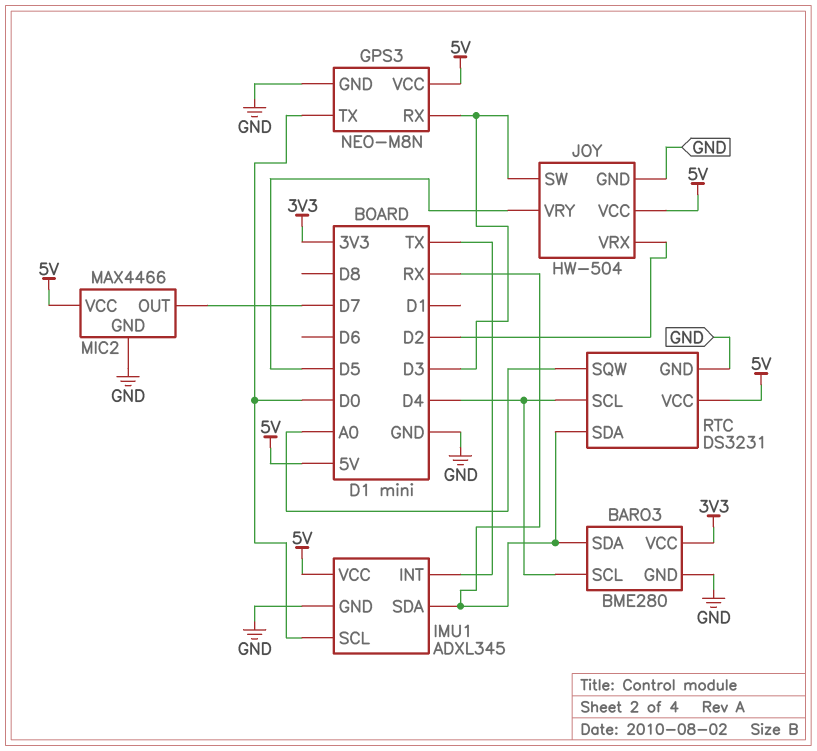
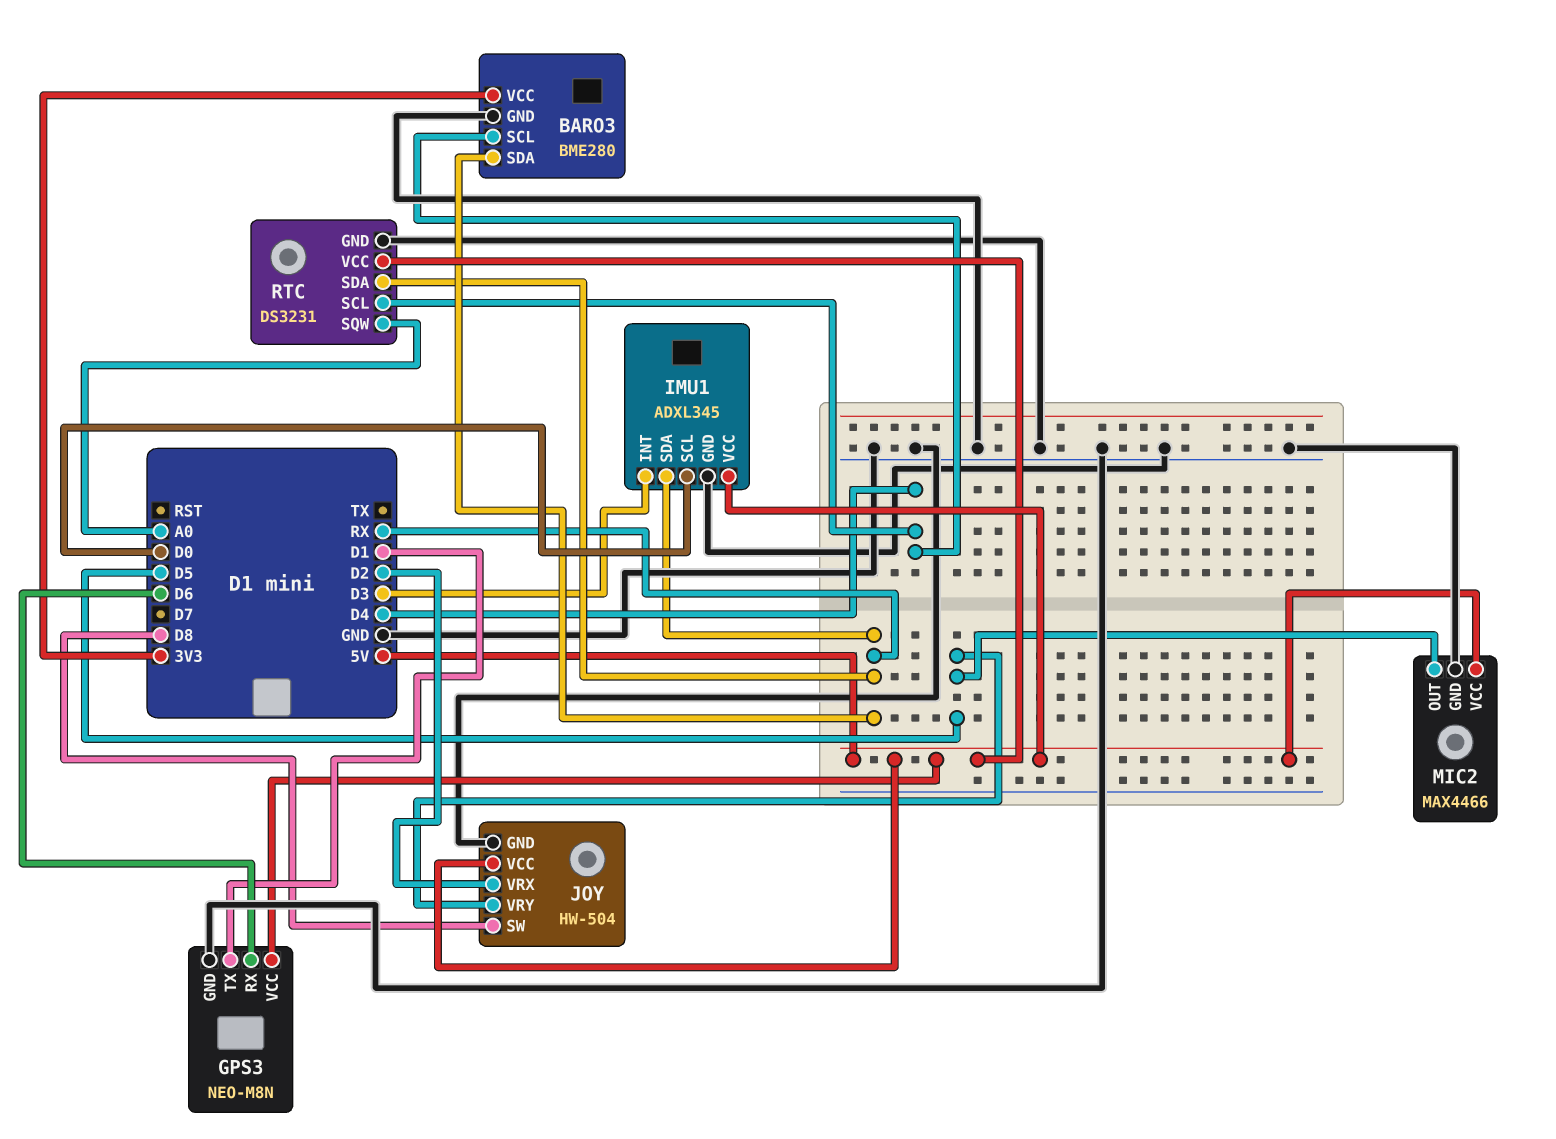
GPS3 pin RX: D3 -> D6
GPS3 pin TX: D0 -> D1
IMU1 pin INT: TX -> D3
JOY pin SW: D3 -> D8
MIC2 pin OUT: D7 -> D5

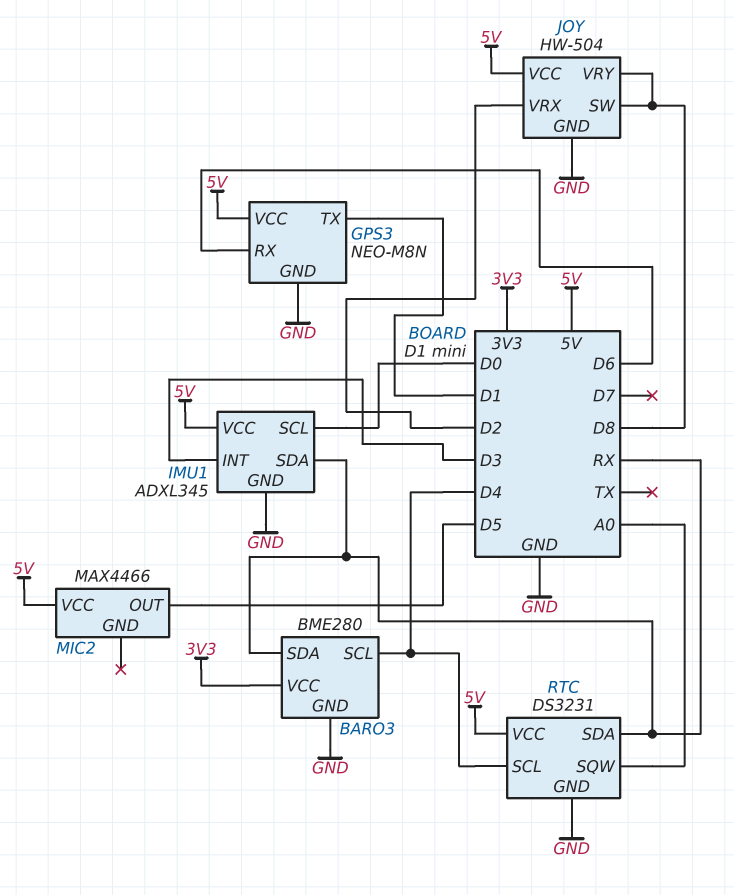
JOY pin VRY: D5 -> D8
MIC2 pin GND: GND -> none

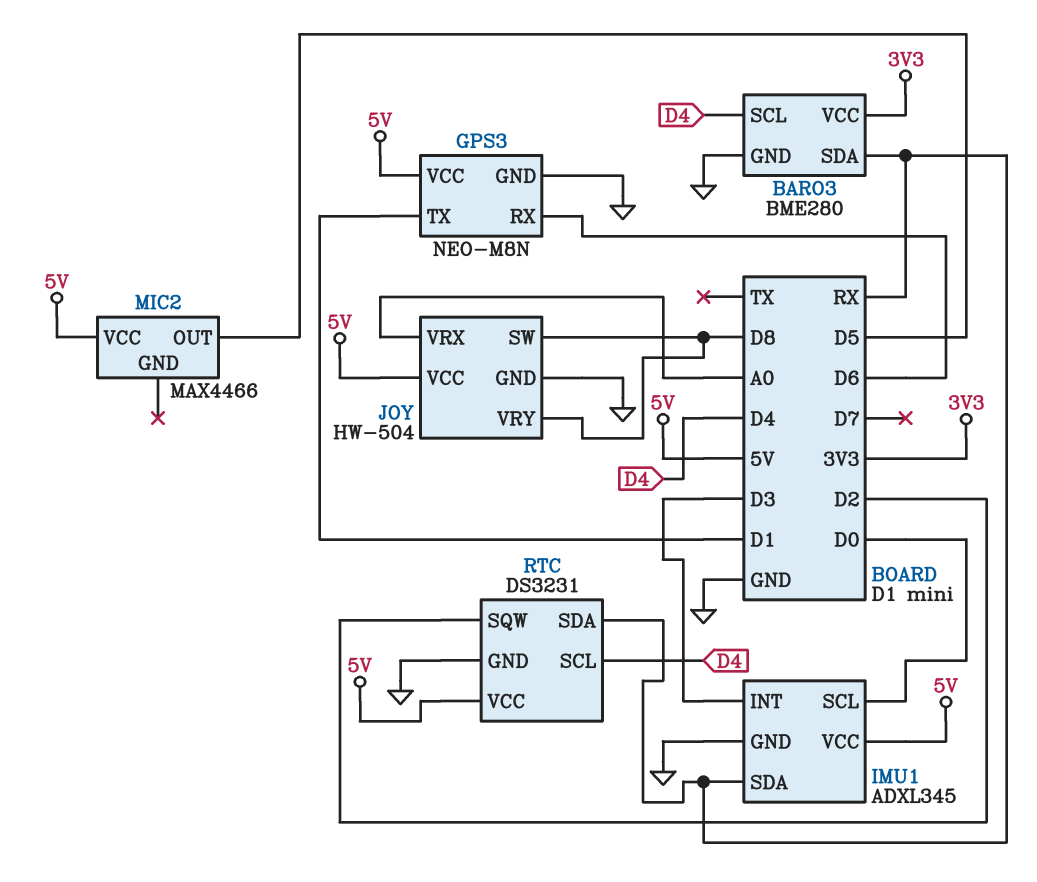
JOY pin VRX: D2 -> A0
RTC pin SQW: A0 -> D2

